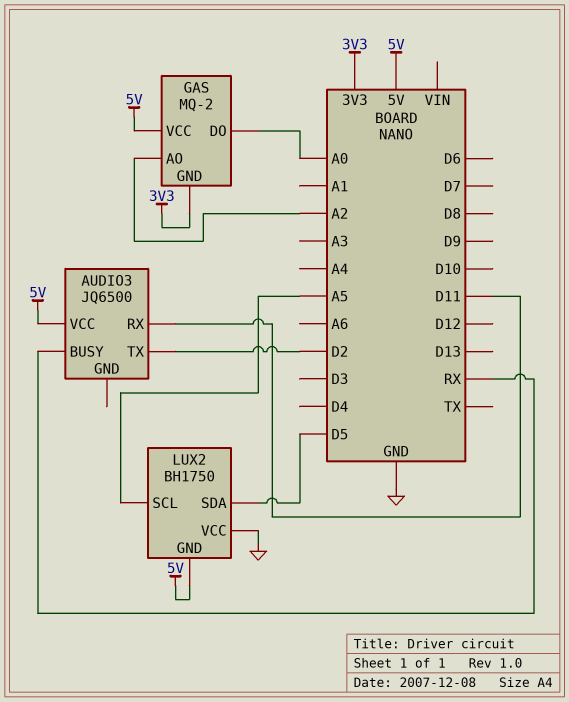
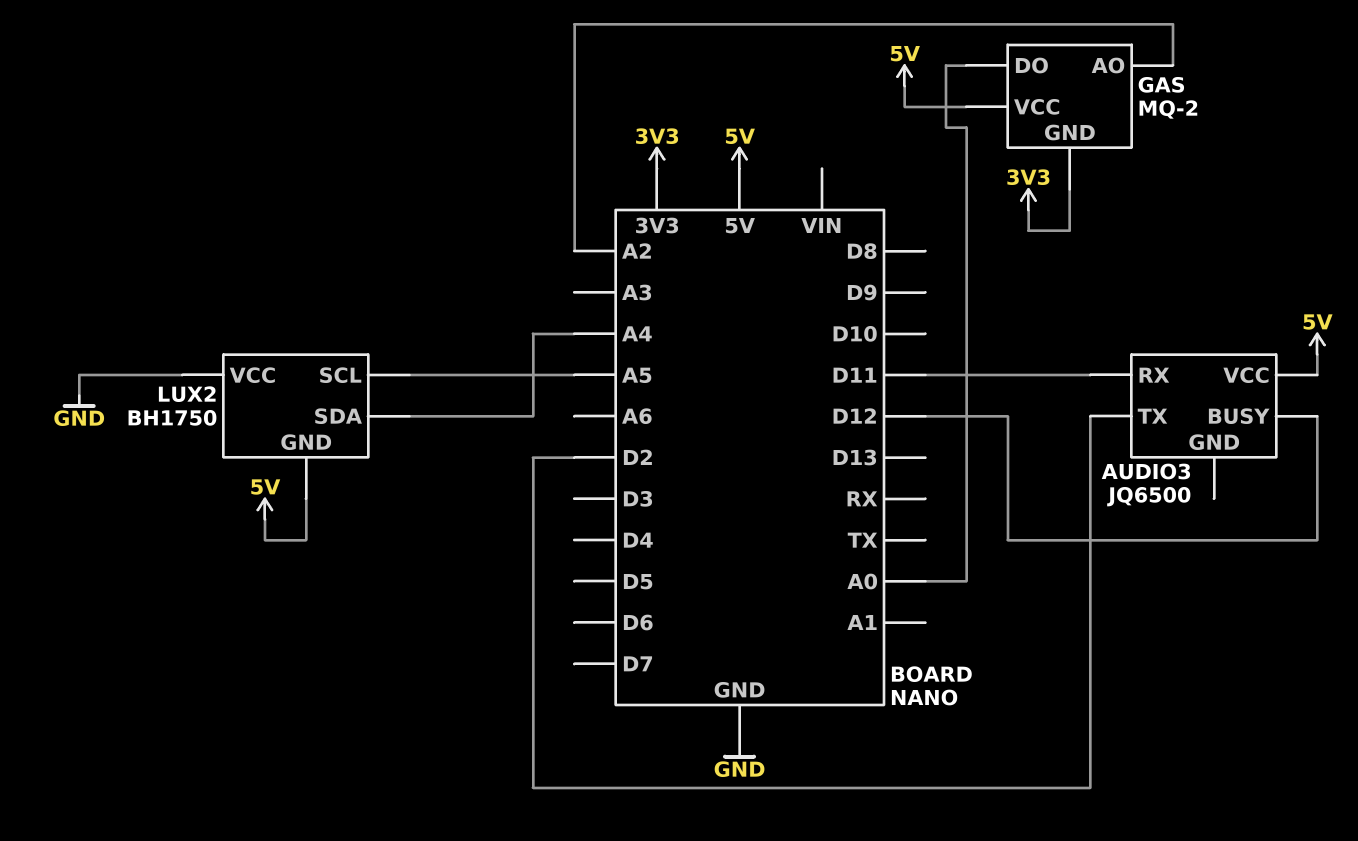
AUDIO3 pin BUSY: RX -> D12
LUX2 pin SDA: D5 -> A4

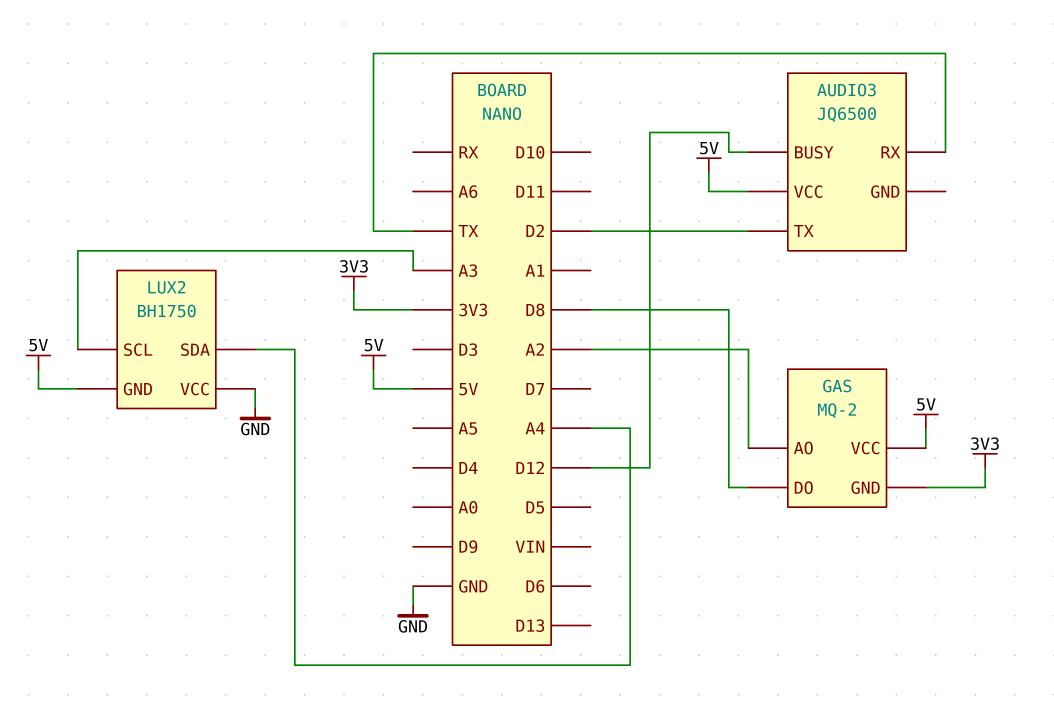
AUDIO3 pin RX: D11 -> TX
GAS pin DO: A0 -> D8
LUX2 pin SCL: A5 -> A3

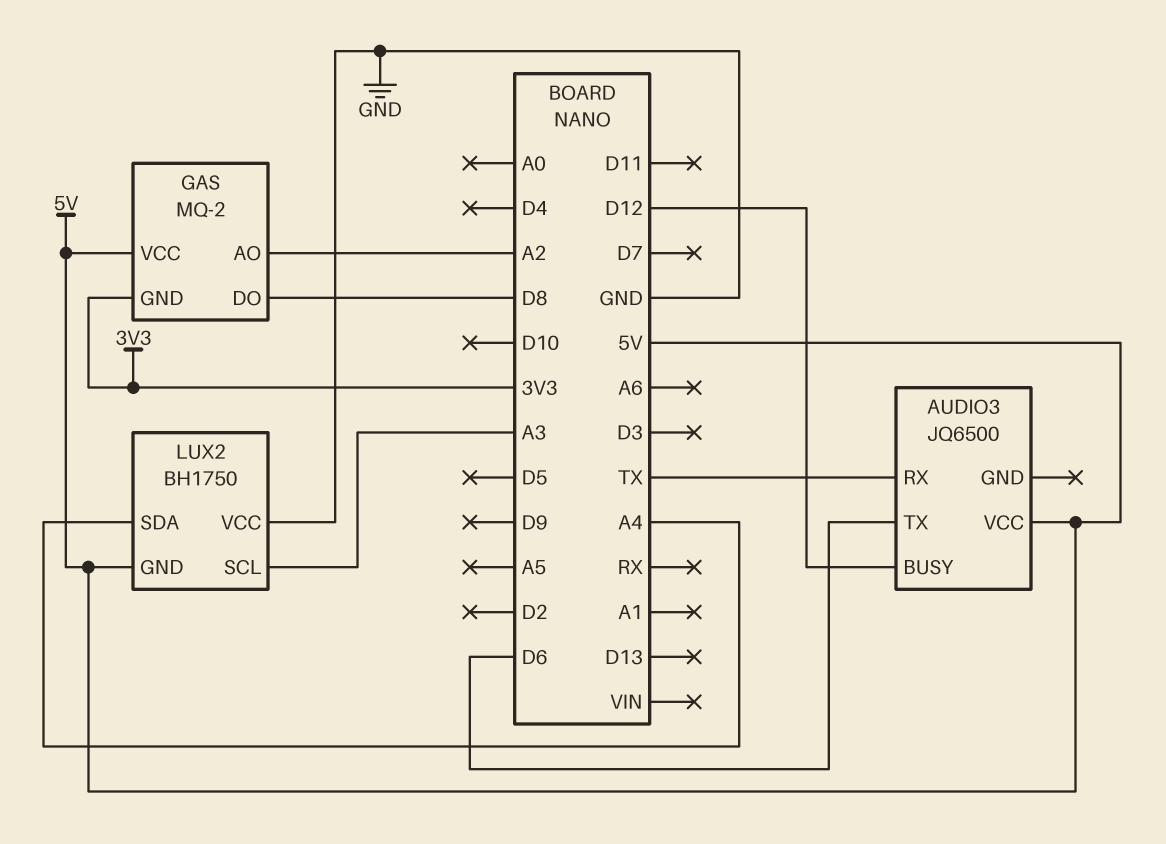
AUDIO3 pin TX: D2 -> D6

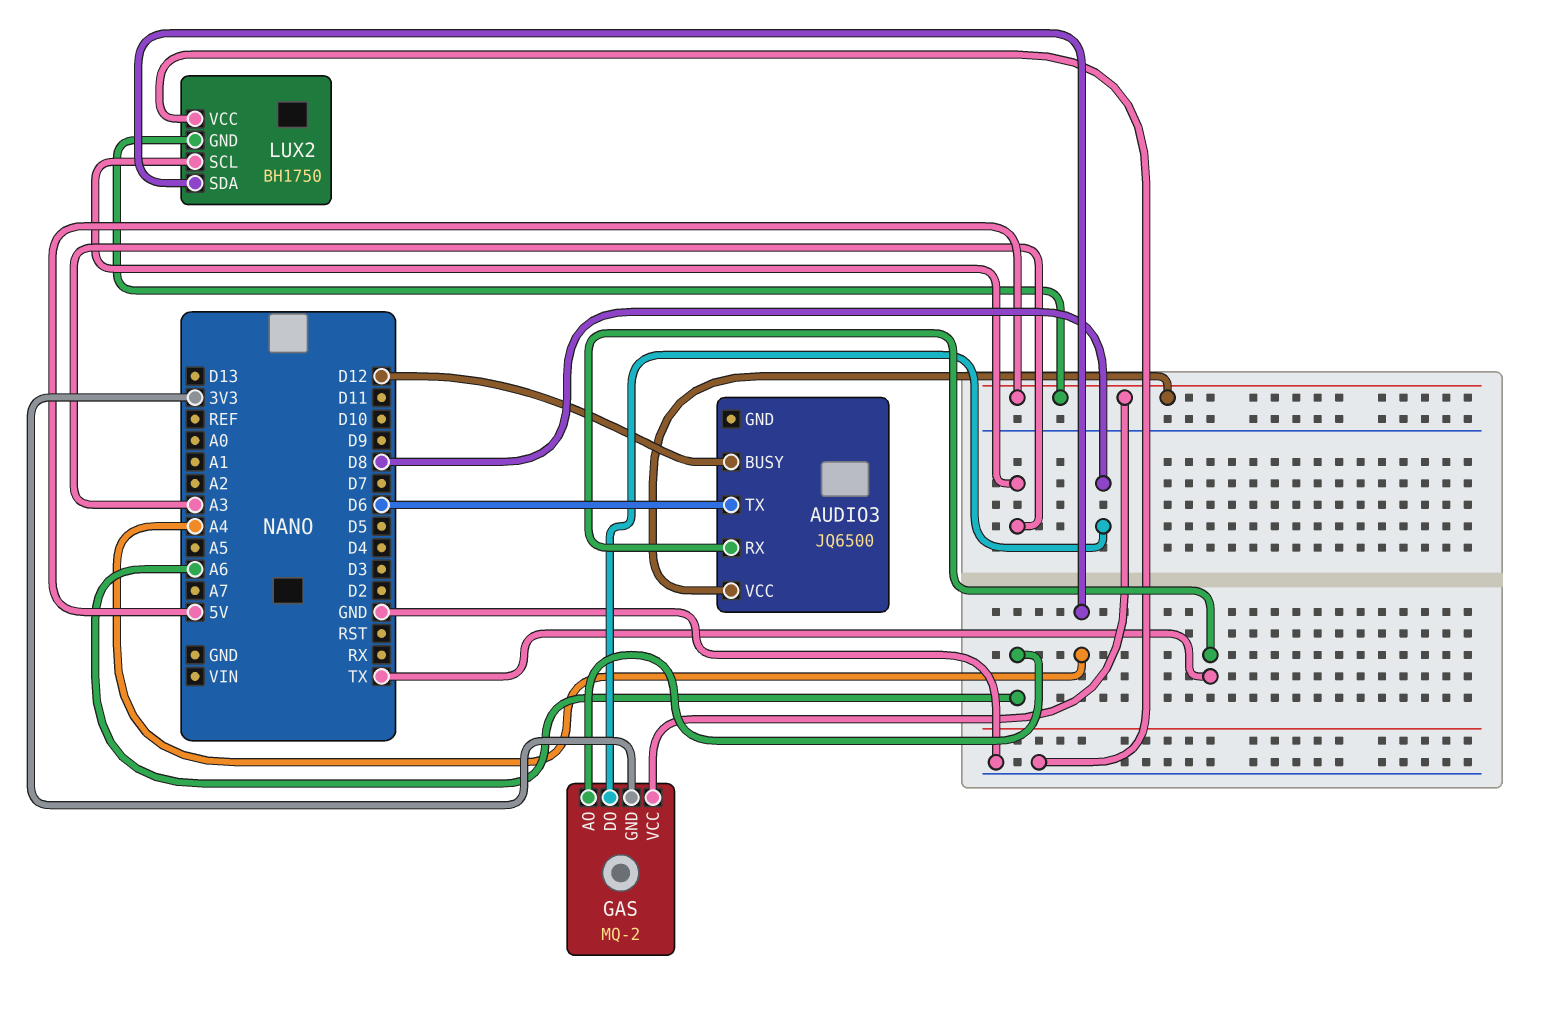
GAS pin AO: A2 -> A6

